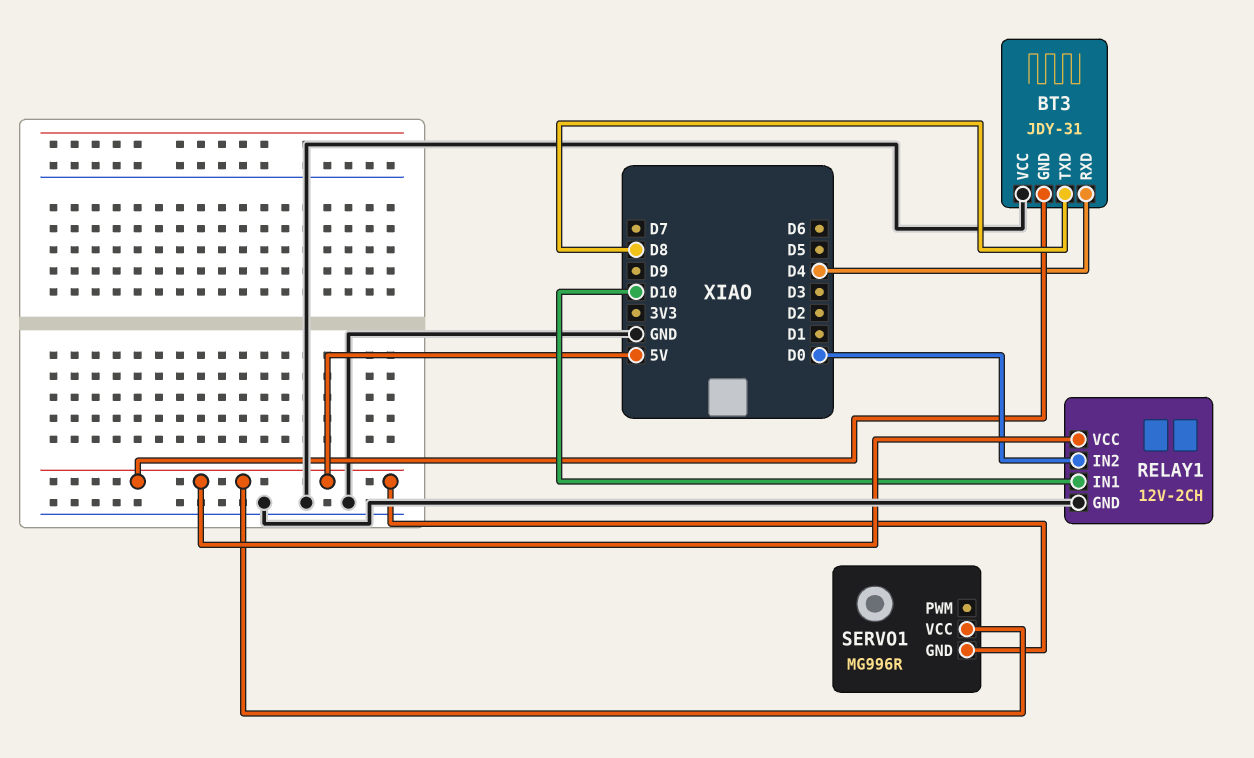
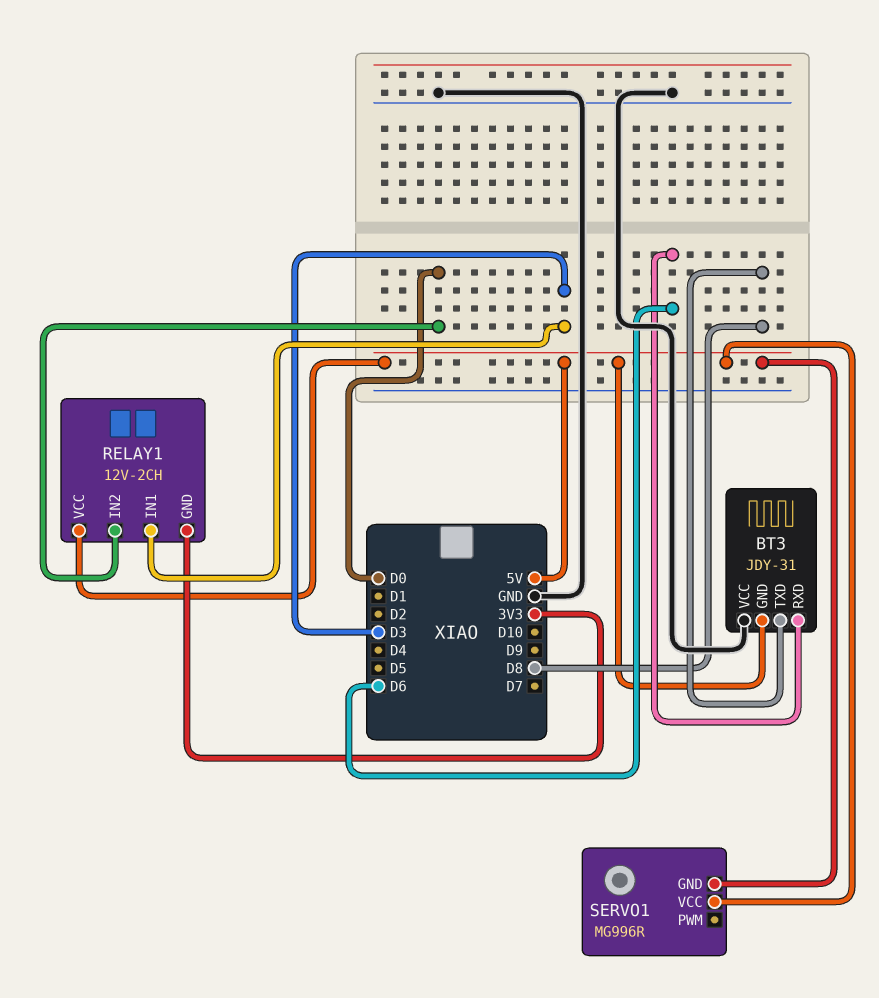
BT3 pin RXD: D4 -> D6
RELAY1 pin GND: GND -> 3V3
RELAY1 pin IN1: D10 -> D3

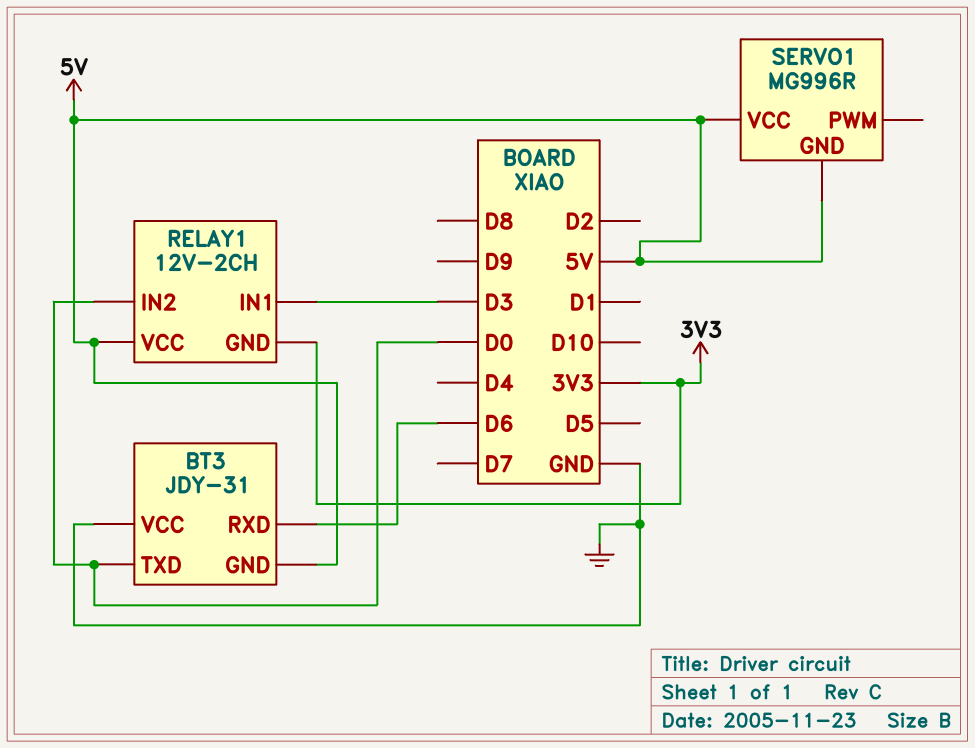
BT3 pin TXD: D8 -> D0

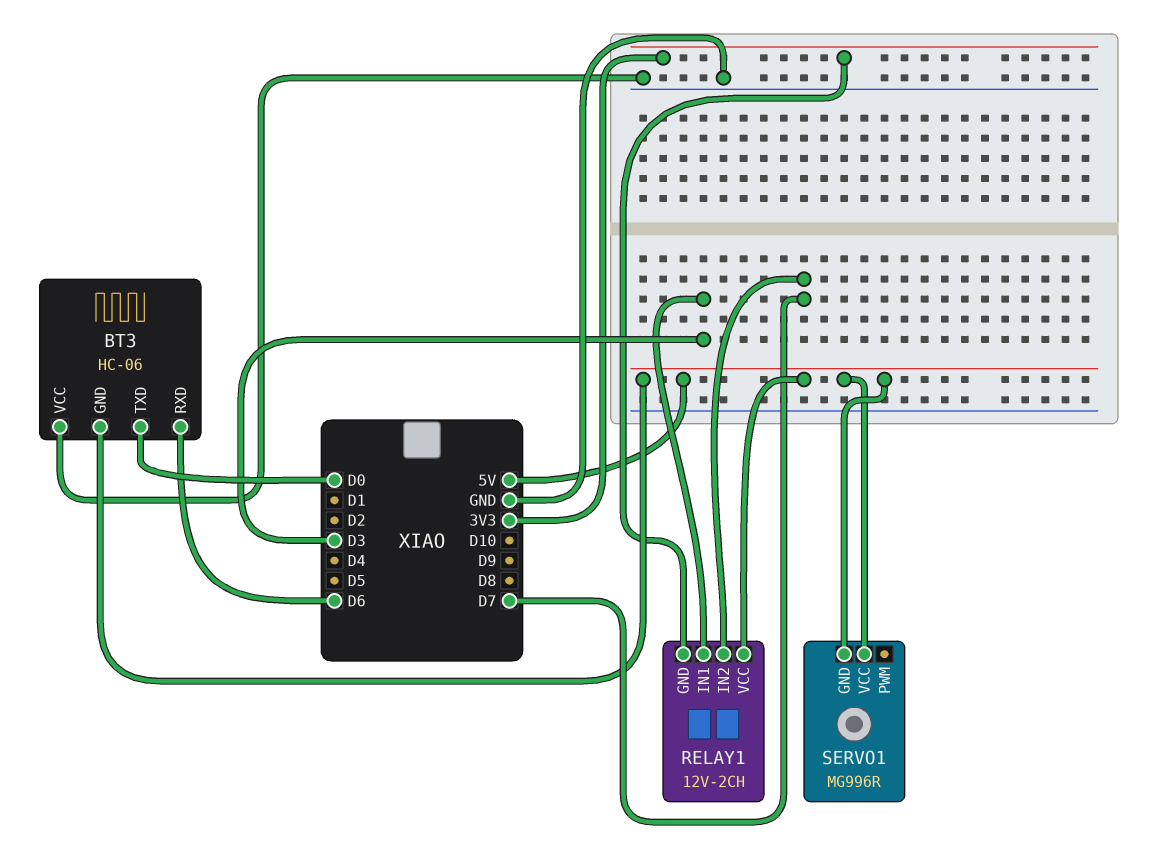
BT3: JDY-31 -> HC-06
RELAY1 pin IN2: D0 -> D7

